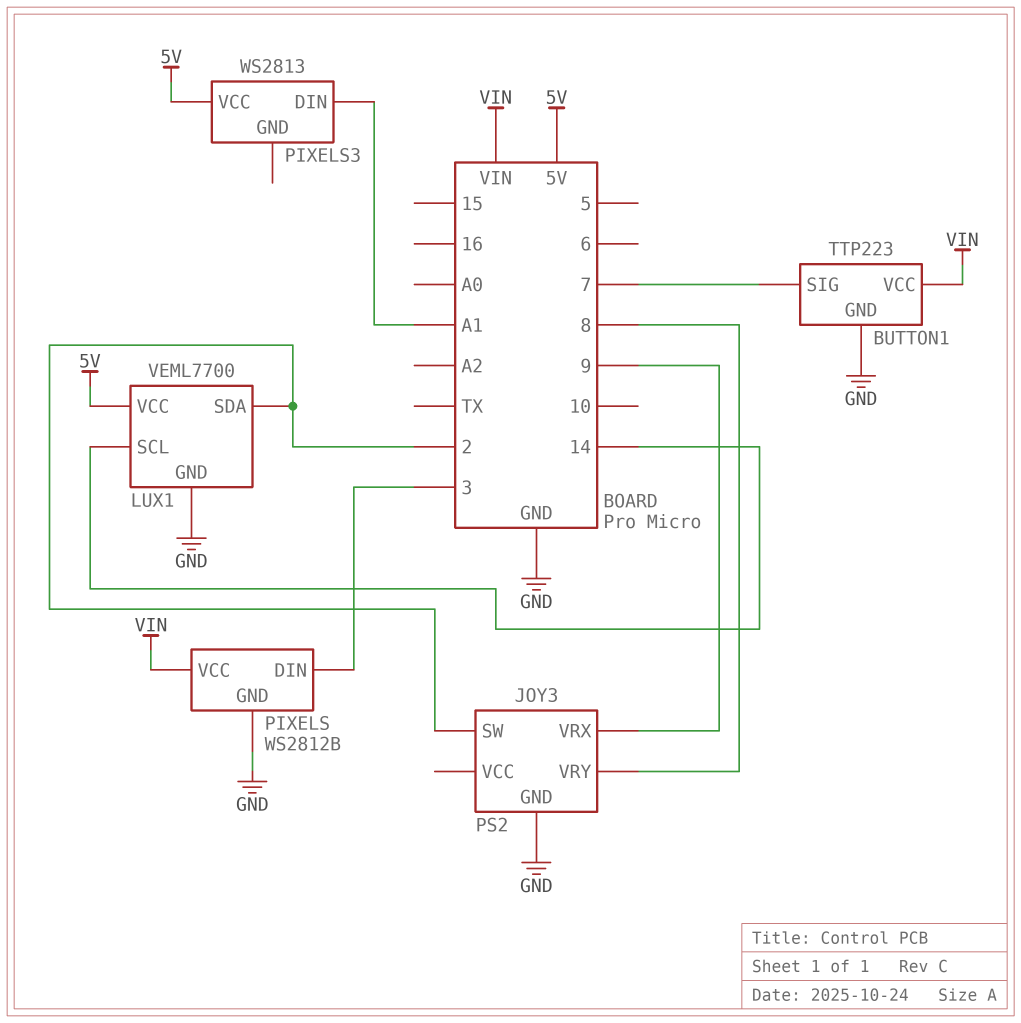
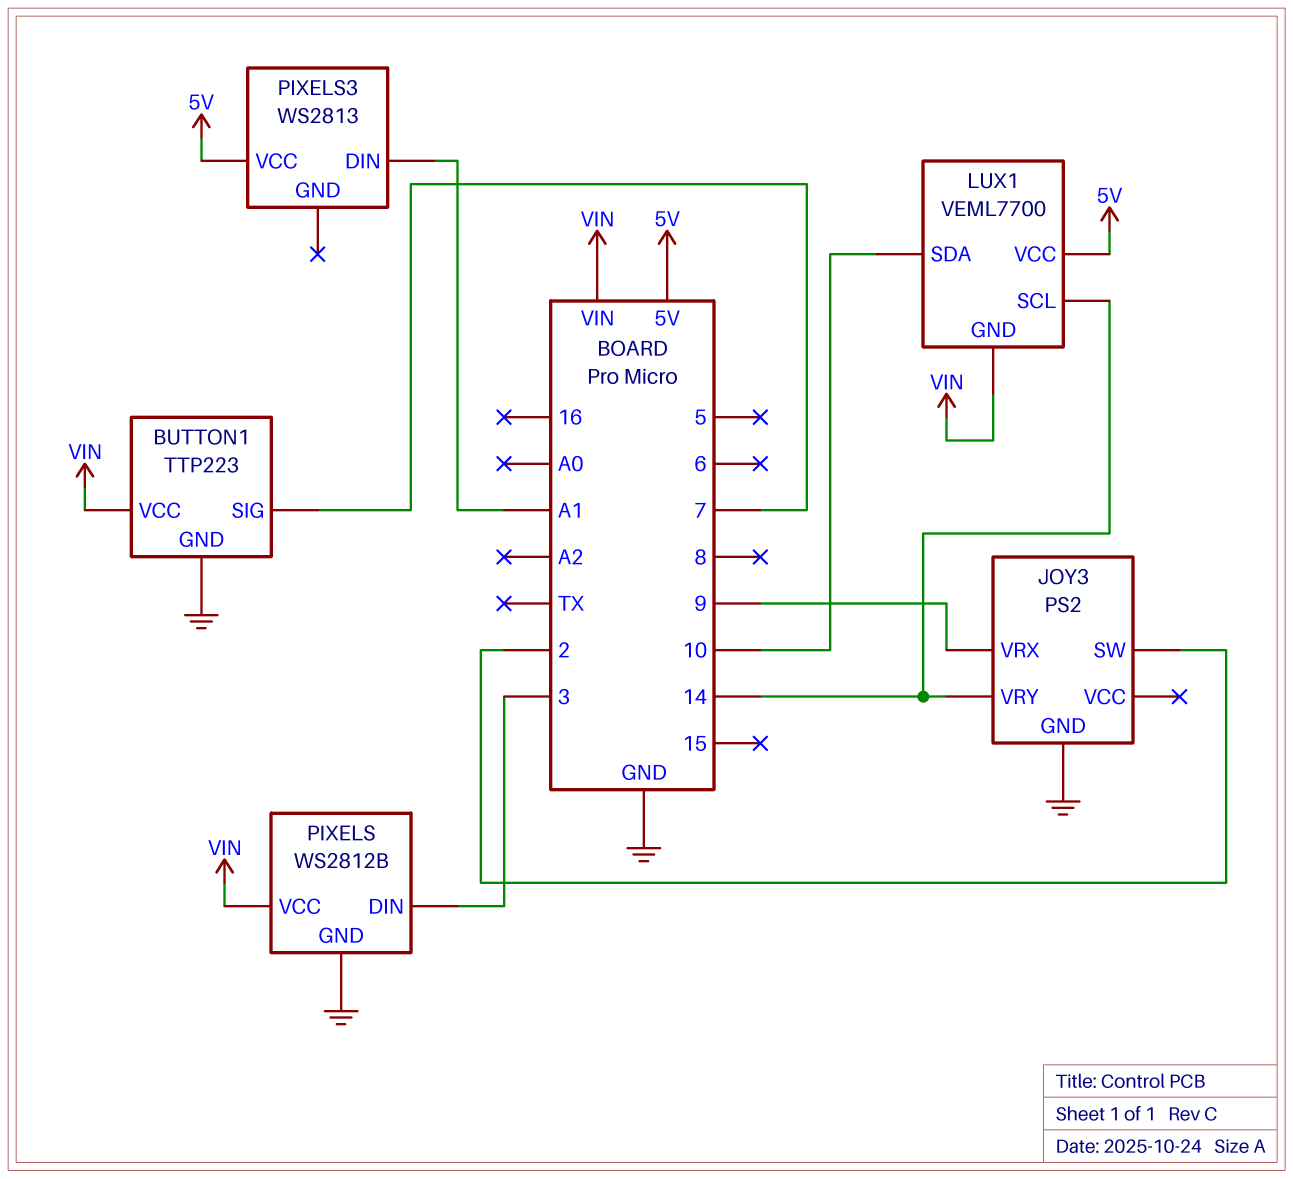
JOY3 pin VRY: 8 -> 14
LUX1 pin GND: GND -> VIN
LUX1 pin SDA: 2 -> 10

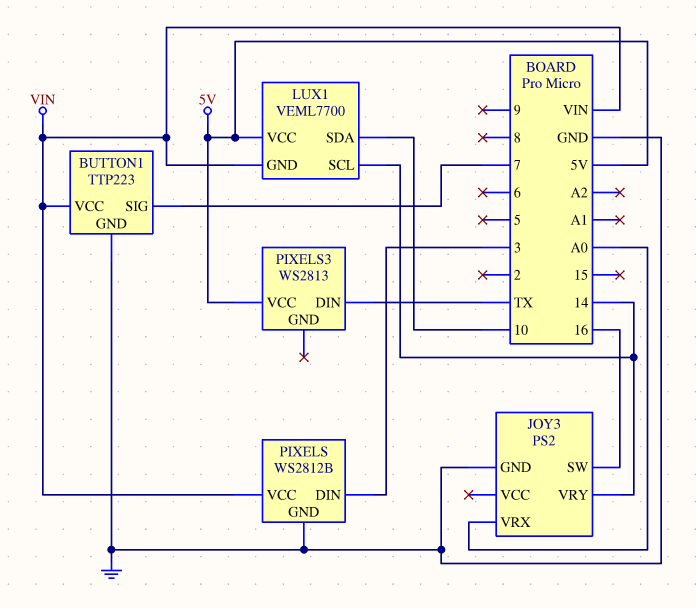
JOY3 pin SW: 2 -> 16
JOY3 pin VRX: 9 -> A0
PIXELS3 pin DIN: A1 -> TX

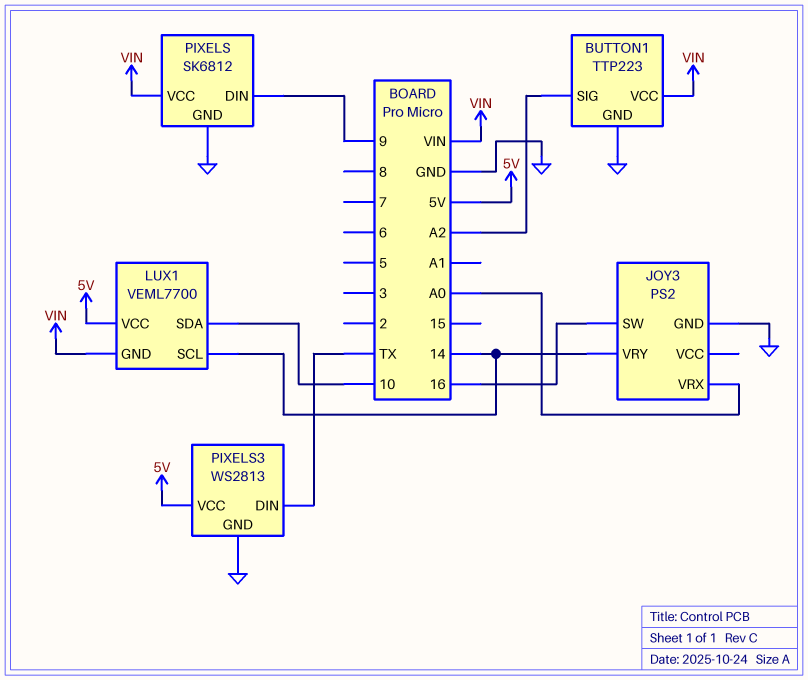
BUTTON1 pin SIG: 7 -> A2
PIXELS: WS2812B -> SK6812
PIXELS pin DIN: 3 -> 9
PIXELS3 pin GND: none -> GND

